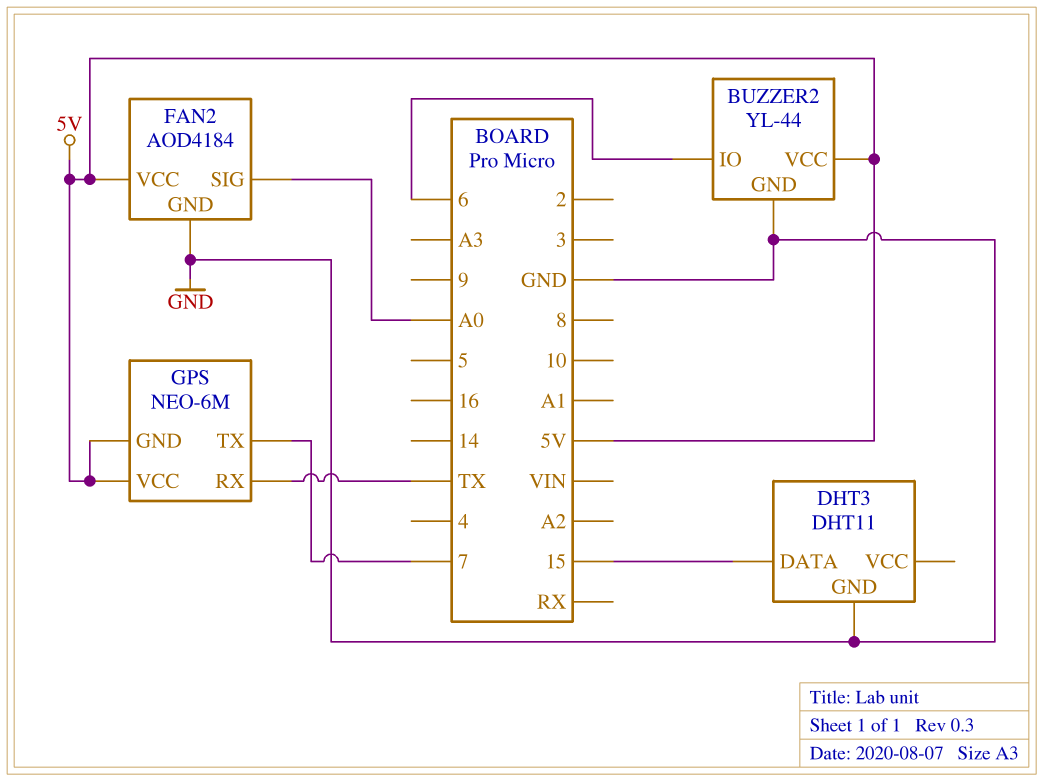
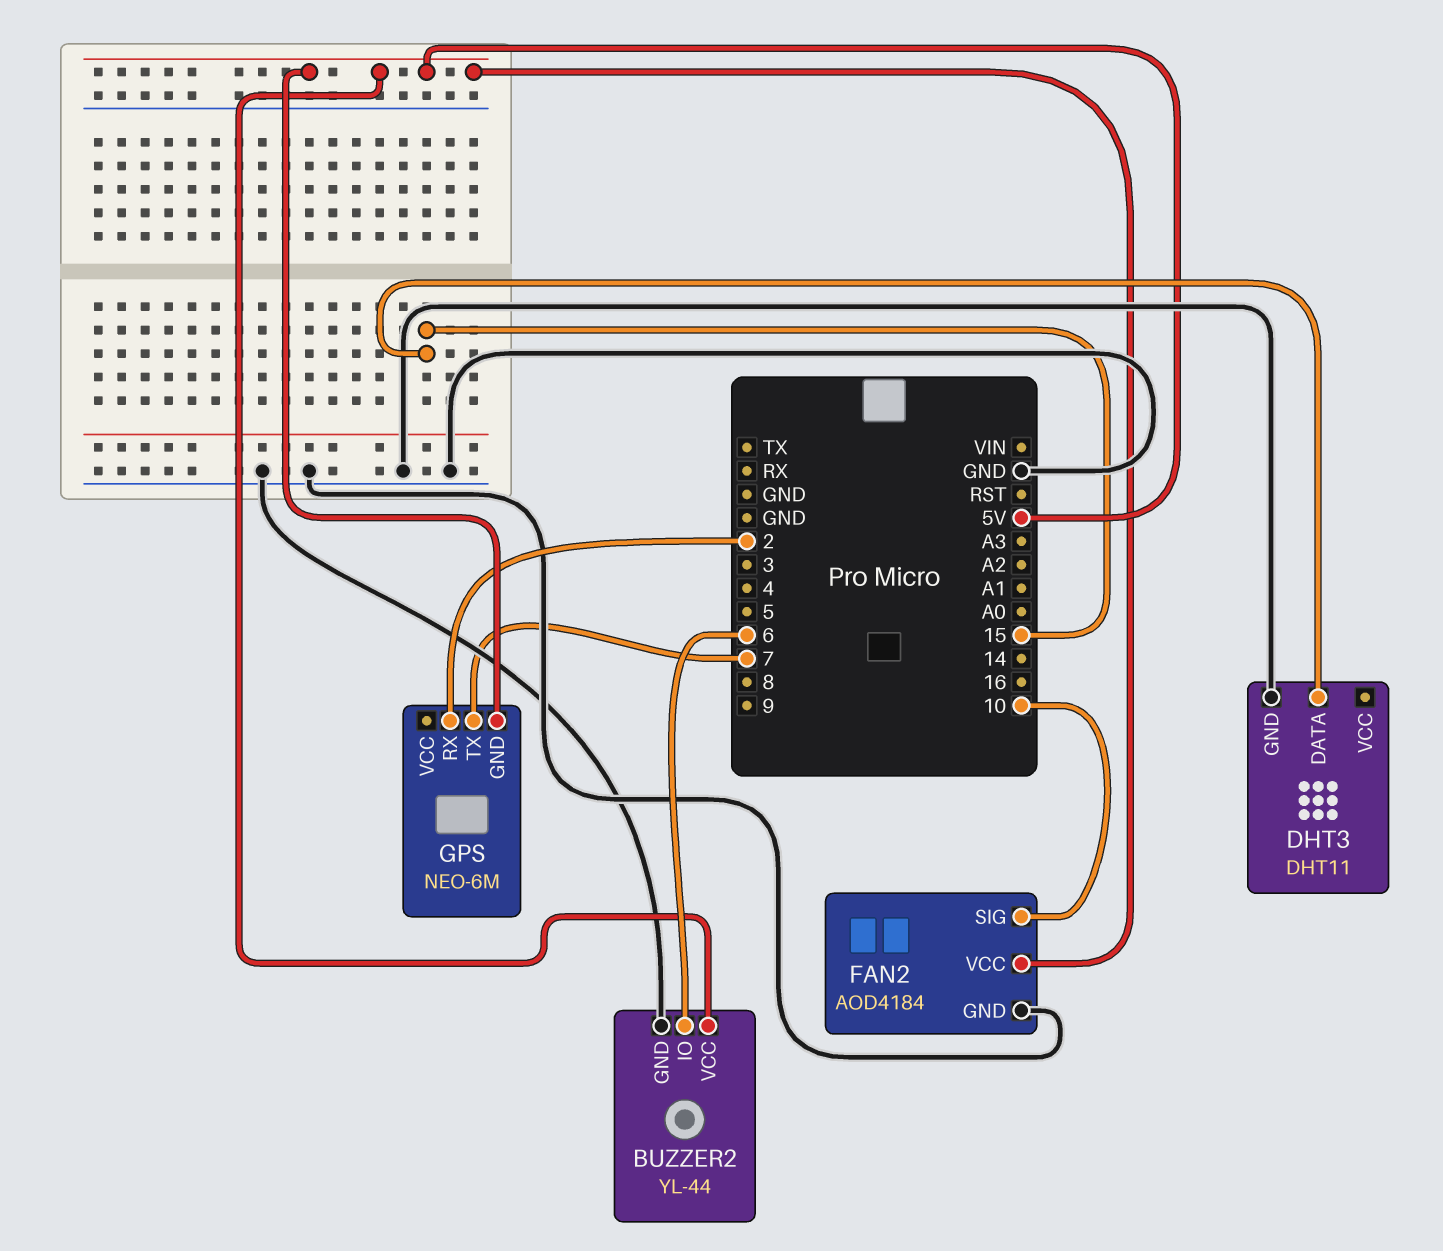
FAN2 pin SIG: A0 -> 10
GPS pin RX: TX -> 2
GPS pin VCC: 5V -> none

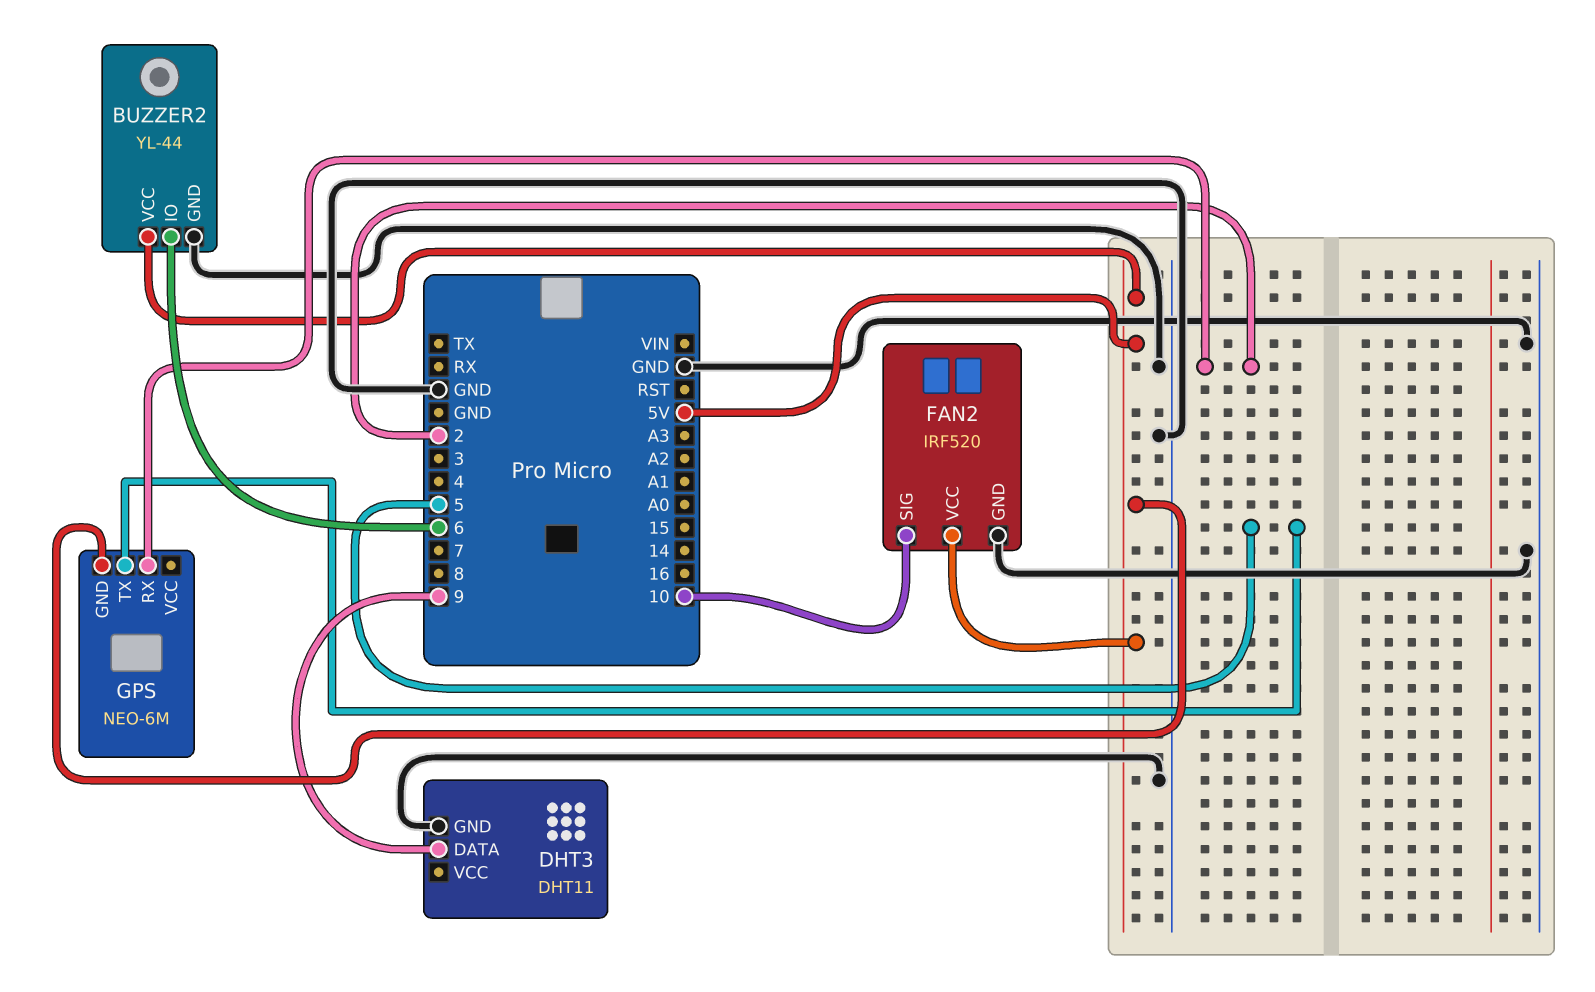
DHT3 pin DATA: 15 -> 9
FAN2: AOD4184 -> IRF520
GPS pin TX: 7 -> 5

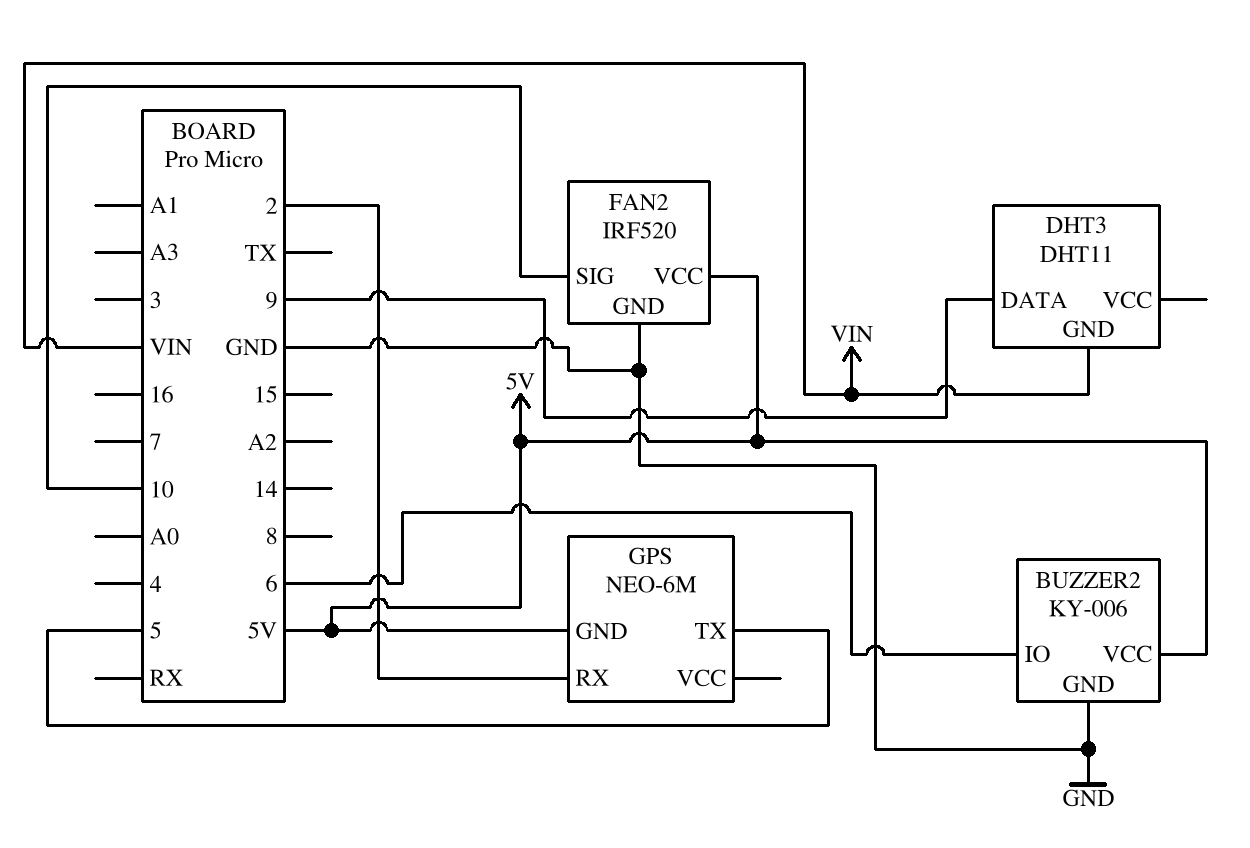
BUZZER2: YL-44 -> KY-006
DHT3 pin GND: GND -> VIN

